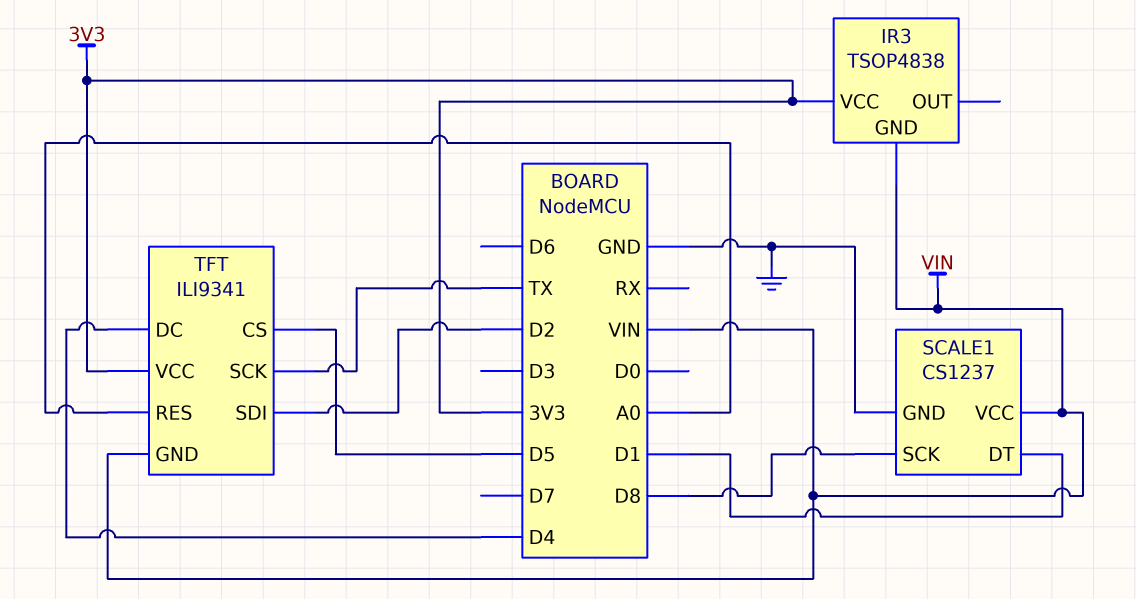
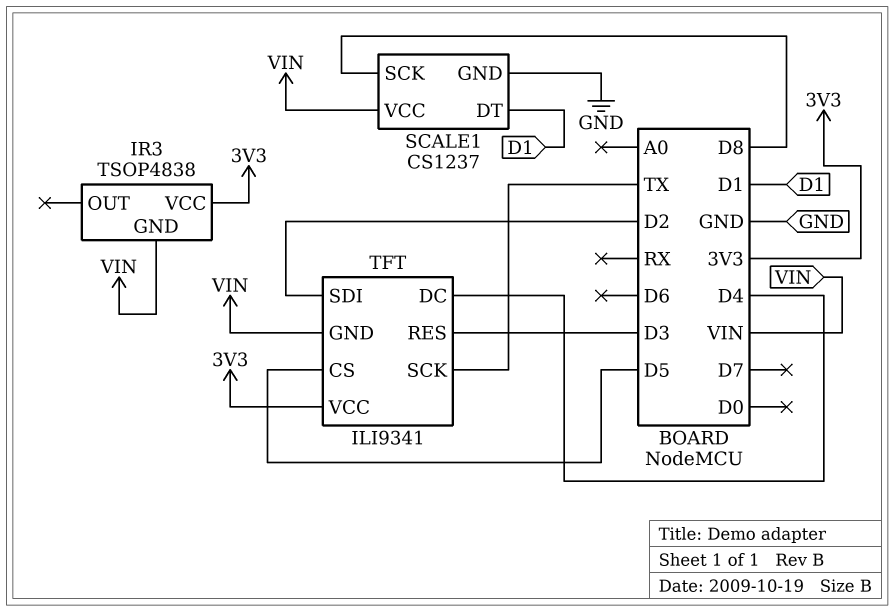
TFT pin RES: A0 -> D3

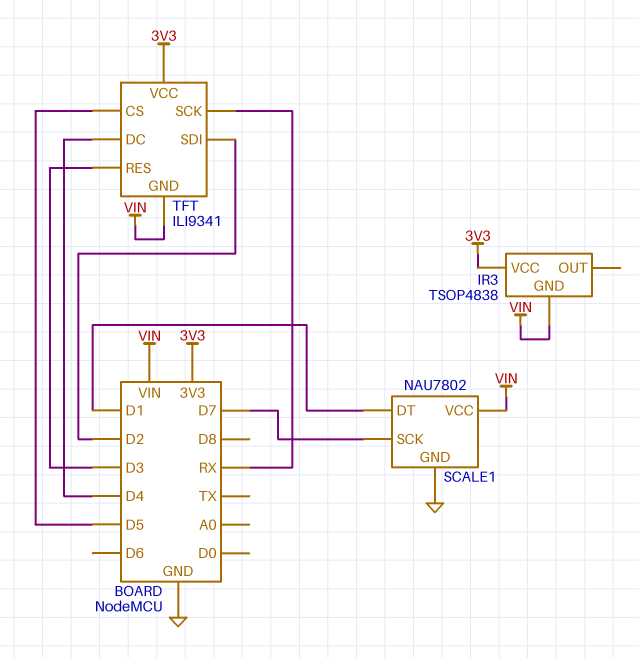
SCALE1: CS1237 -> NAU7802
SCALE1 pin SCK: D8 -> D7
TFT pin SCK: TX -> RX

